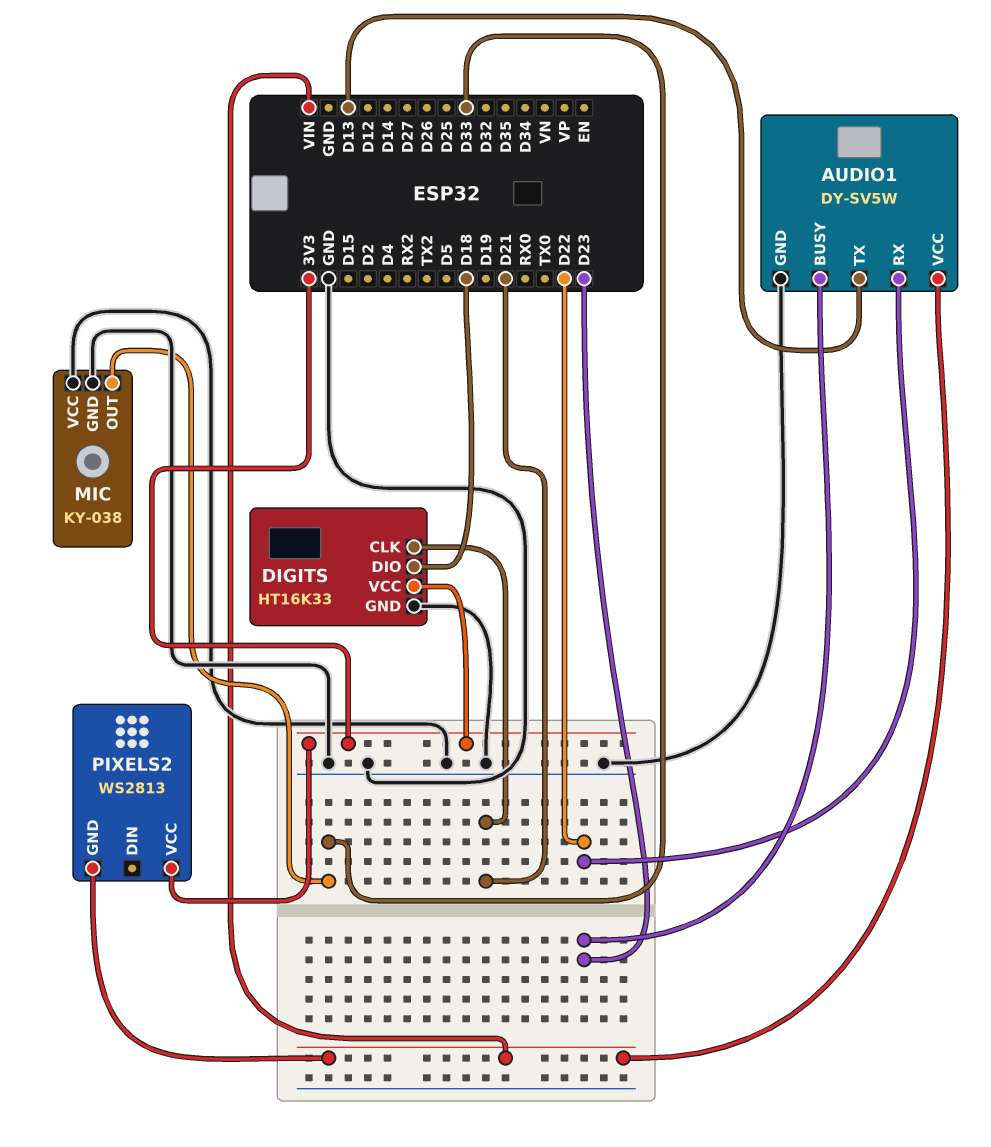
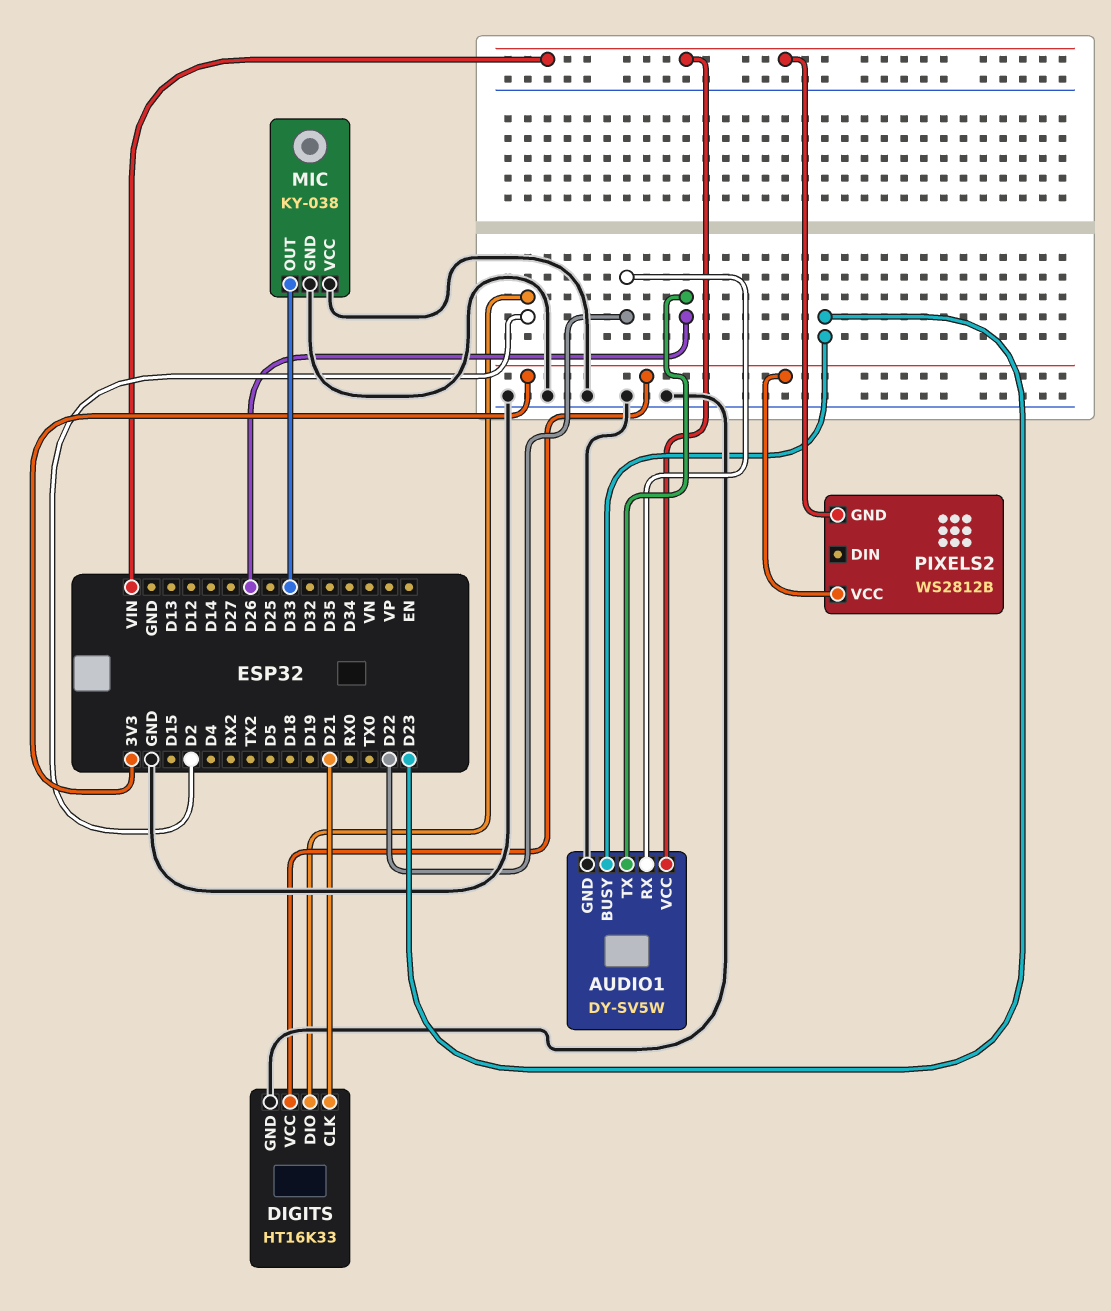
AUDIO1 pin TX: D13 -> D26
DIGITS pin DIO: D18 -> D2
PIXELS2: WS2813 -> WS2812B

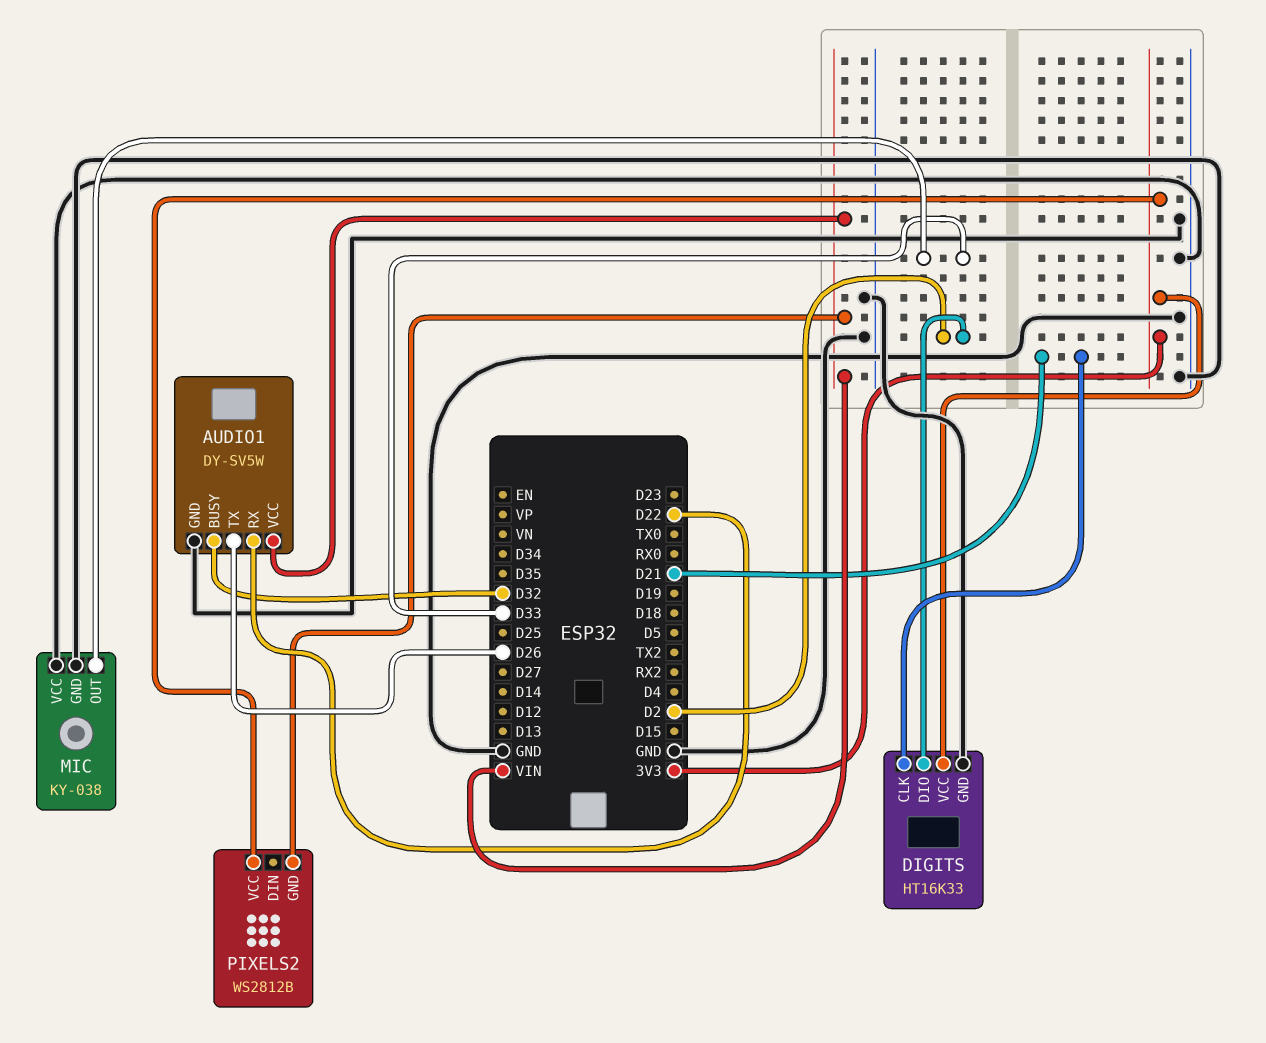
AUDIO1 pin BUSY: D23 -> D32

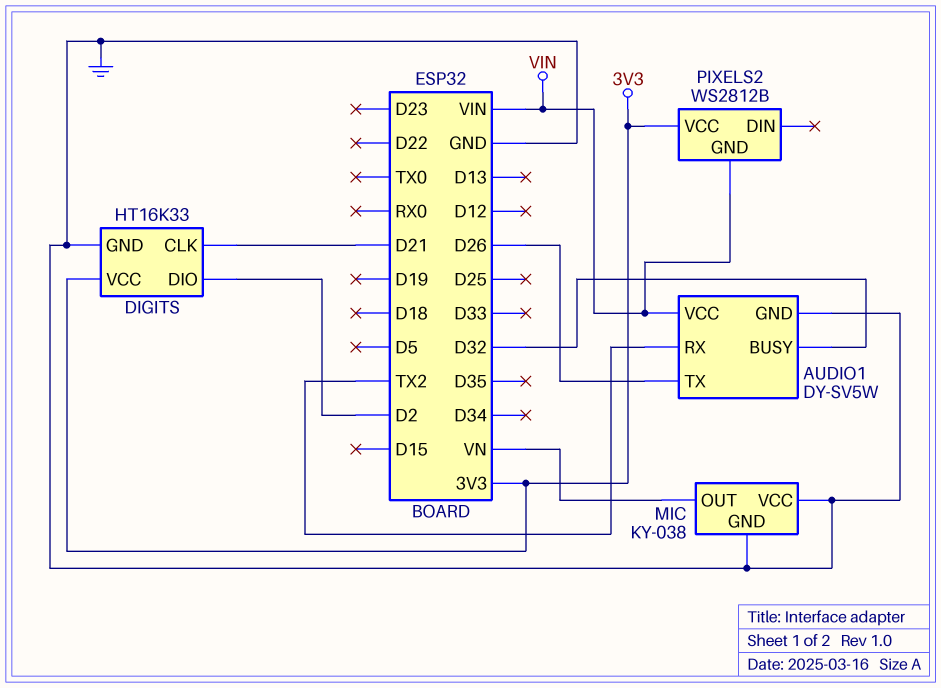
AUDIO1 pin RX: D22 -> TX2
MIC pin OUT: D33 -> VN

